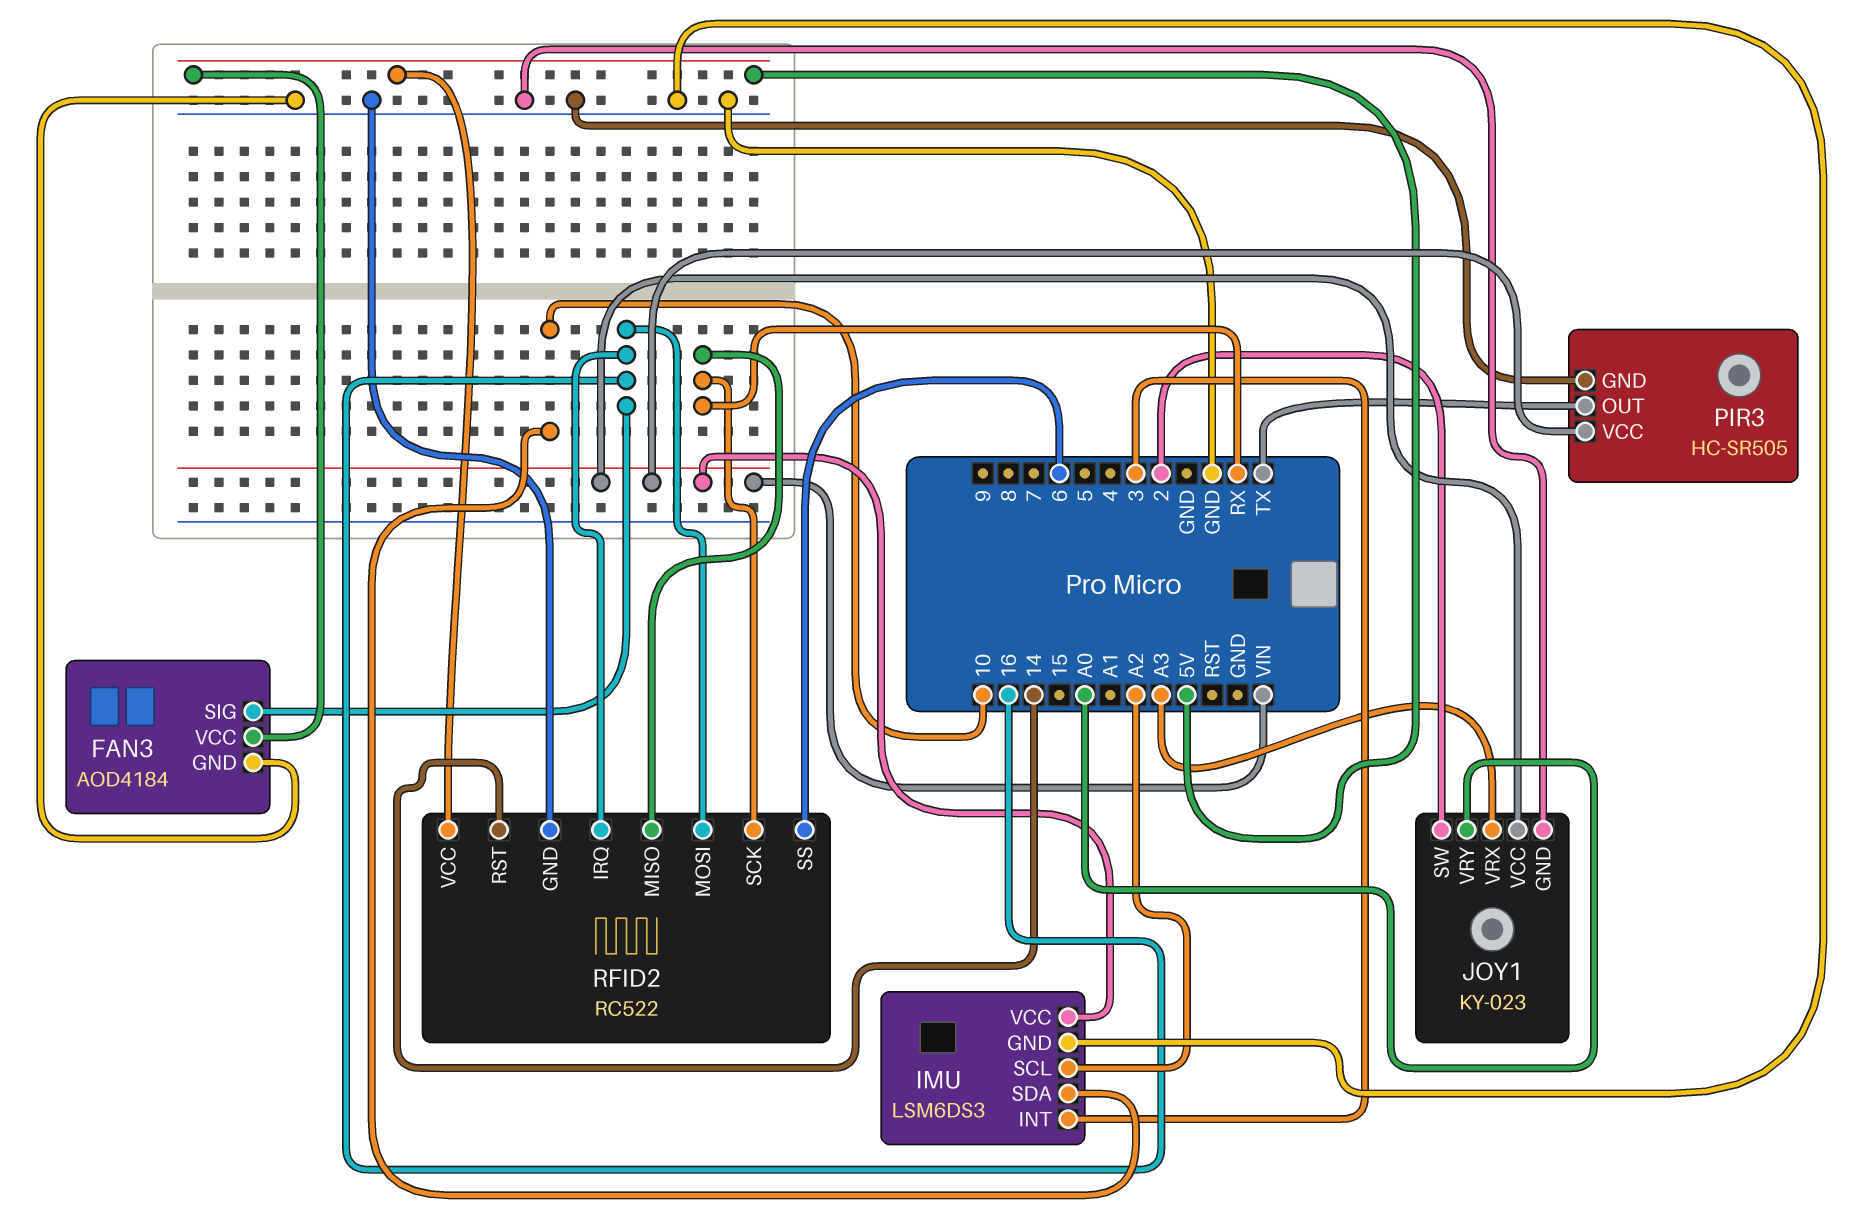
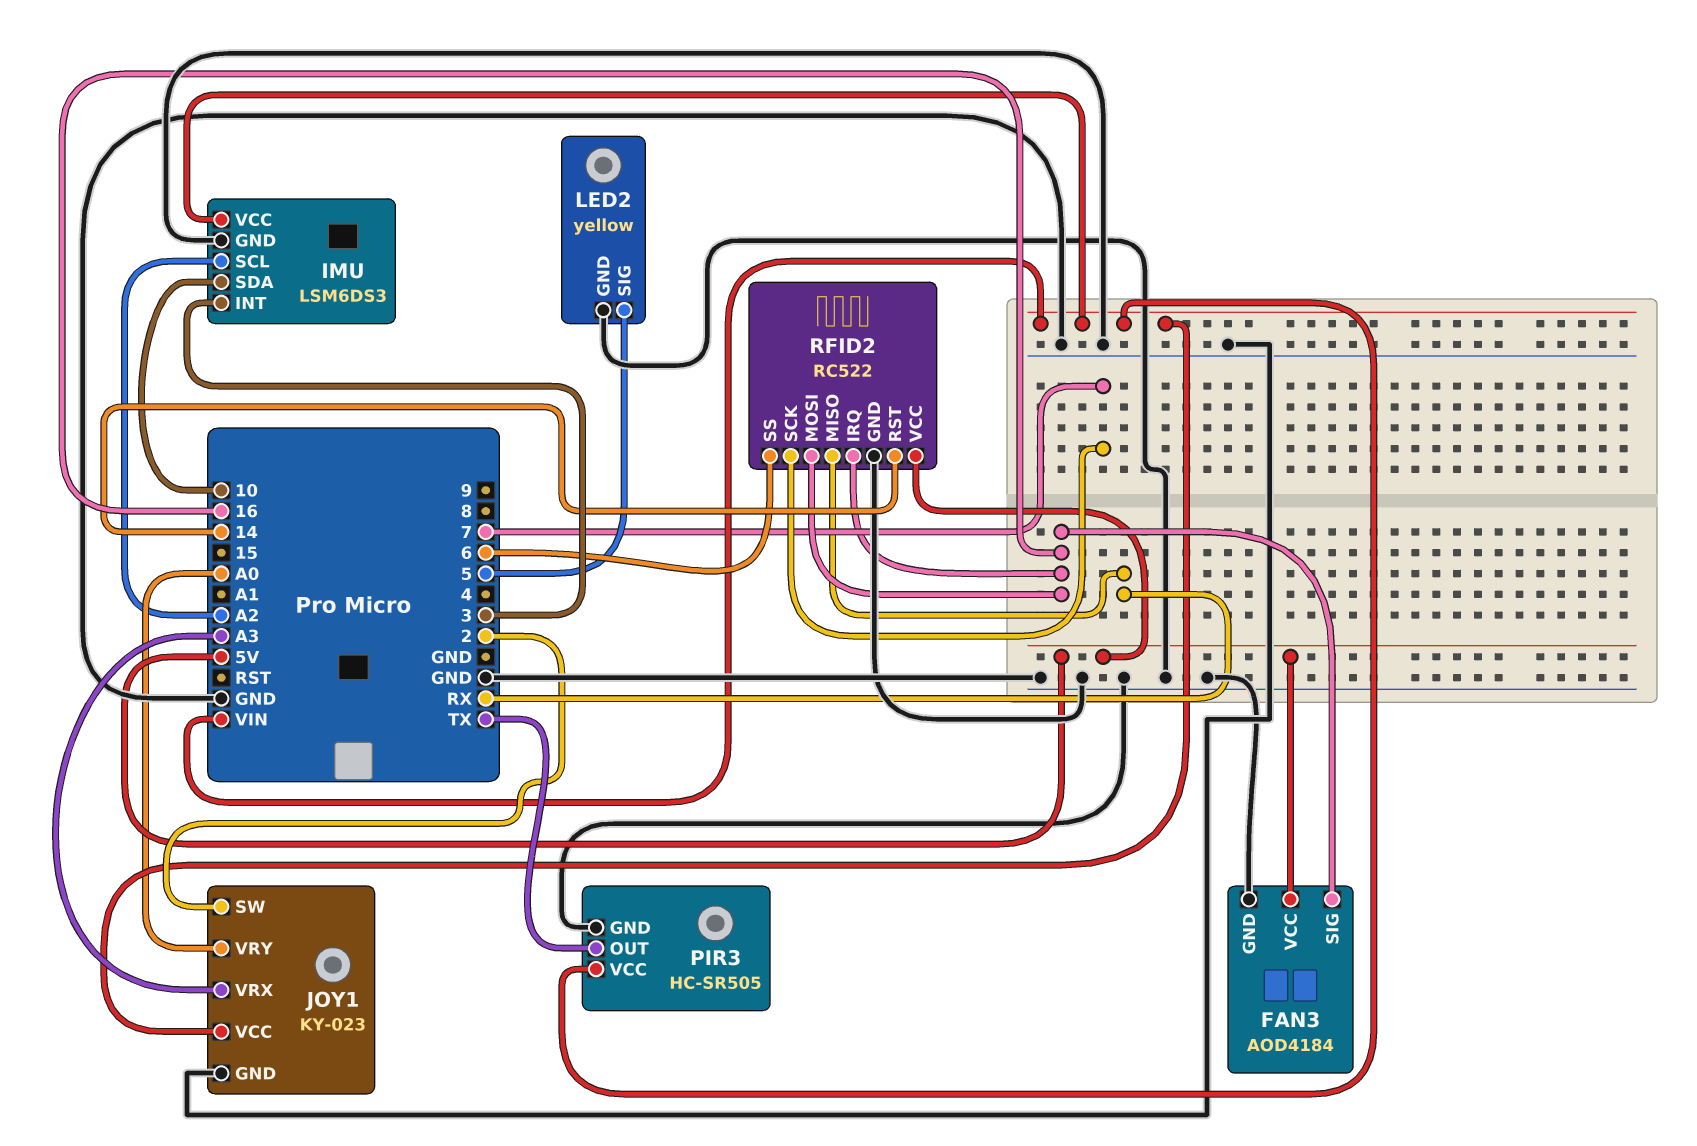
LED2: none -> yellow
LED2 pin GND: none -> GND
LED2 pin SIG: none -> 5
RFID2 pin SCK: RX -> 7

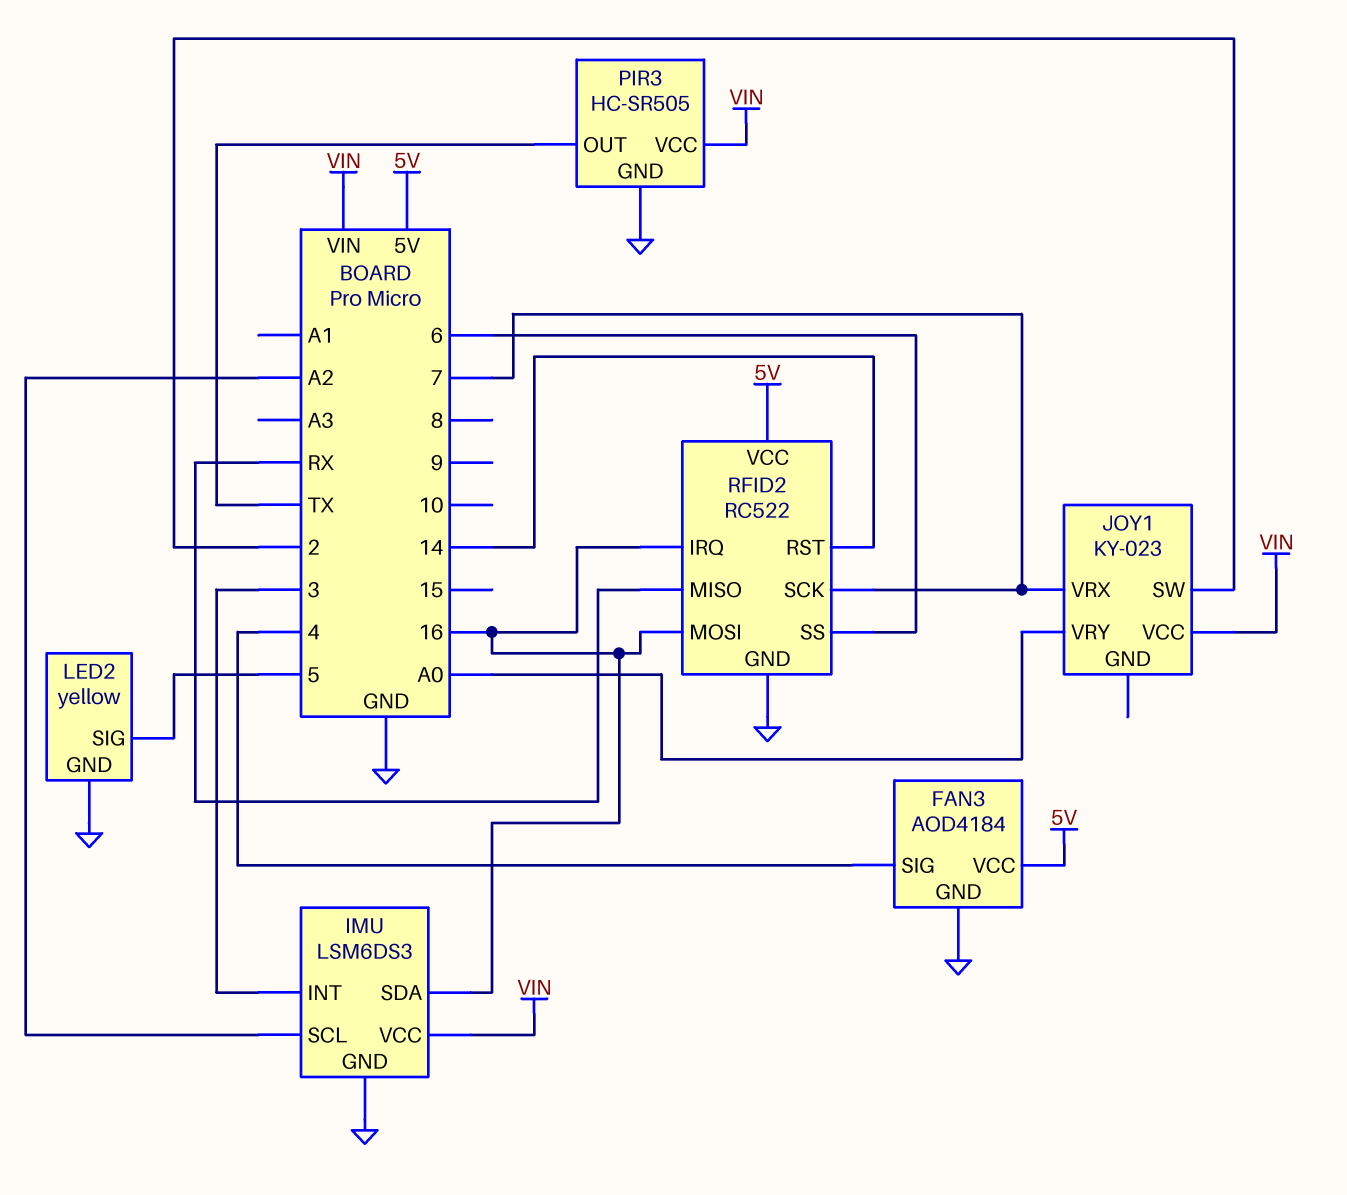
FAN3 pin SIG: 16 -> 4
IMU pin SDA: 10 -> 16
JOY1 pin GND: GND -> none
JOY1 pin VRX: A3 -> 7

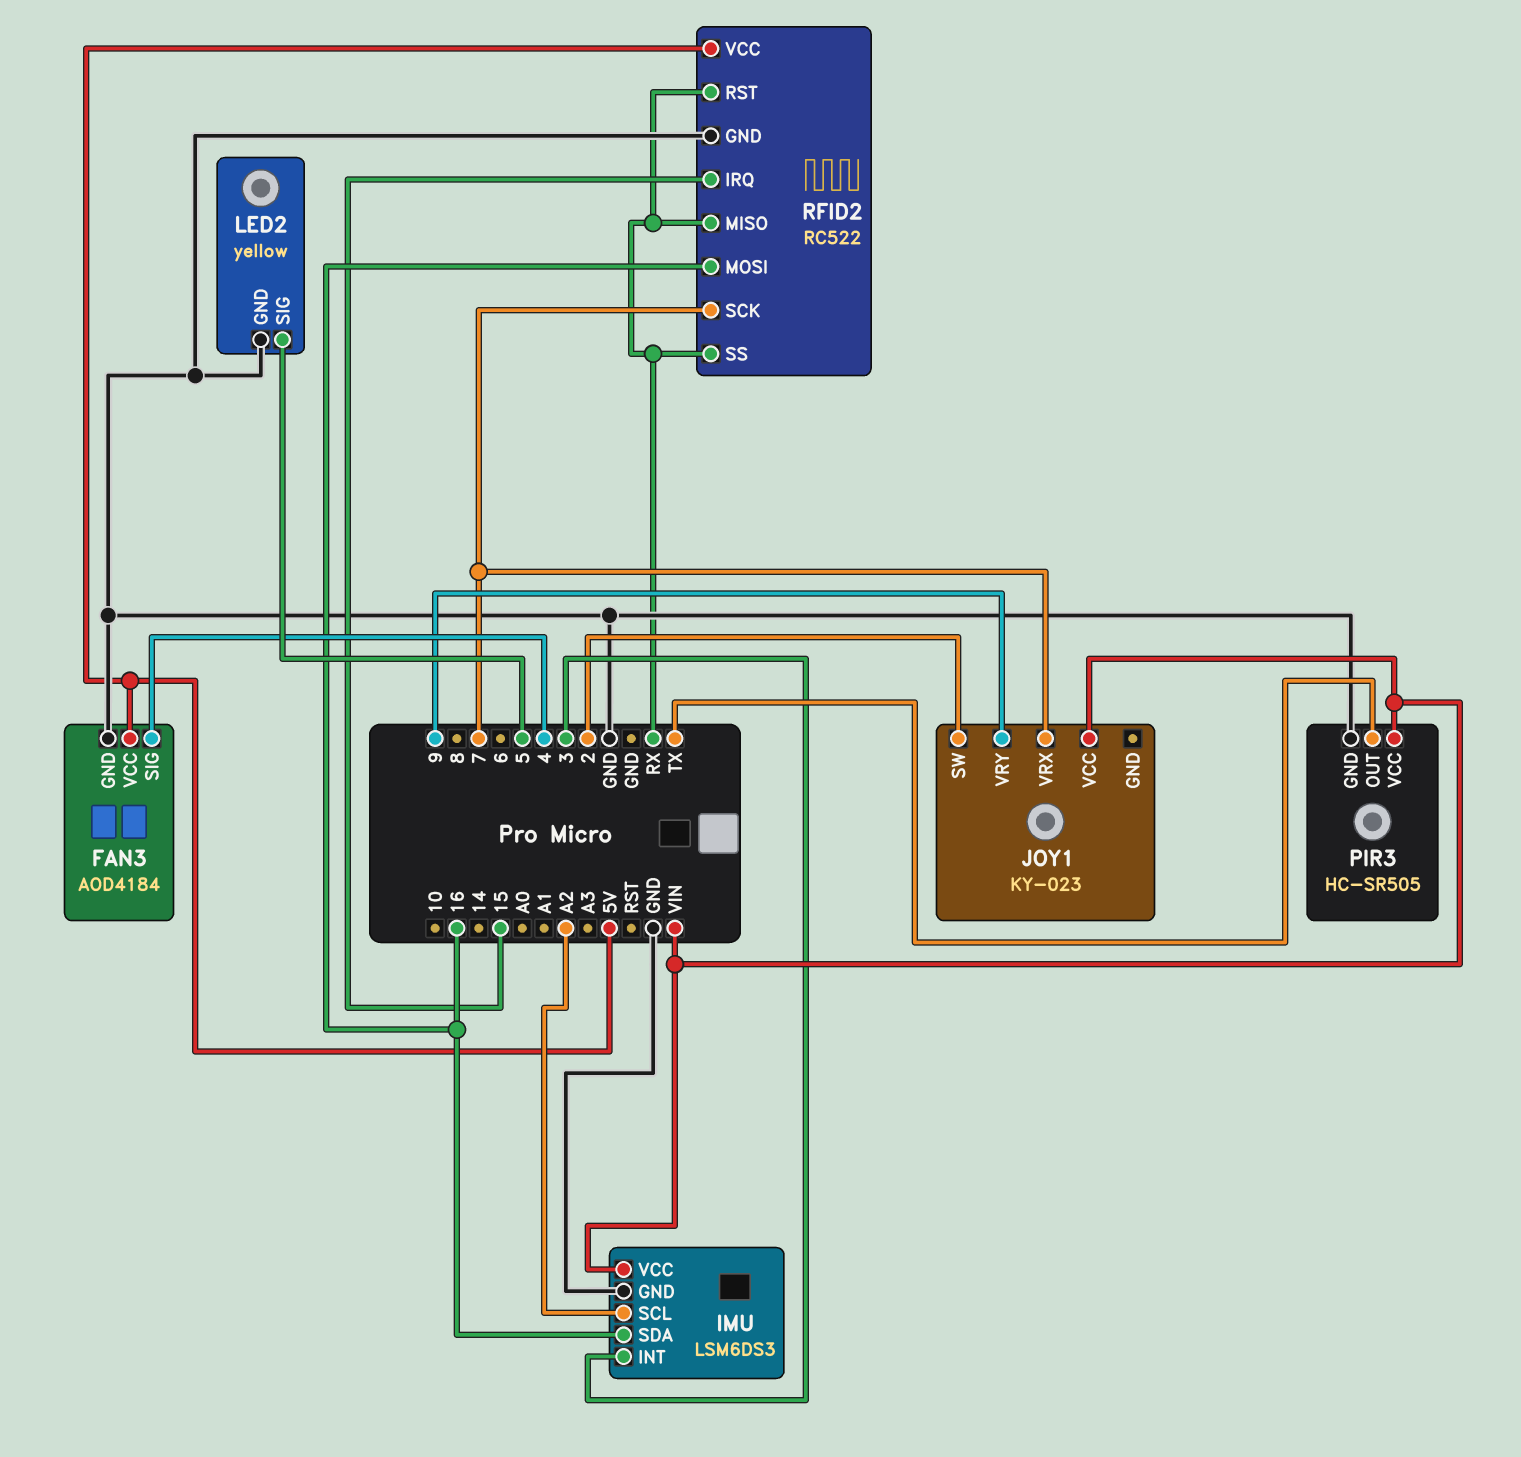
JOY1 pin VRY: A0 -> 9
RFID2 pin IRQ: 16 -> 15
RFID2 pin RST: 14 -> RX
RFID2 pin SS: 6 -> RX

